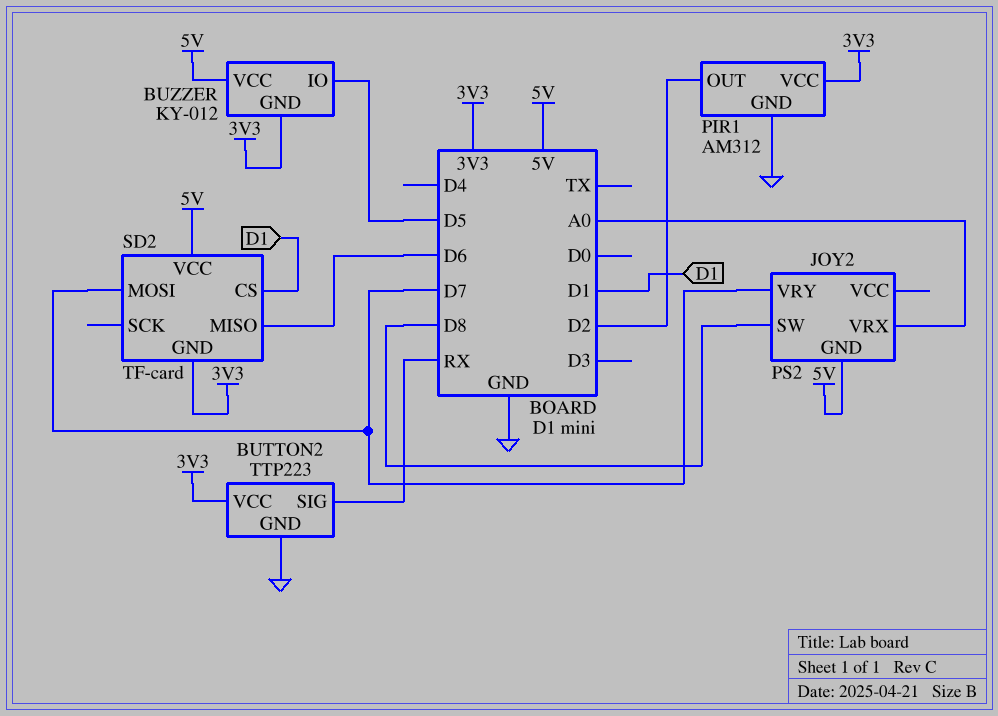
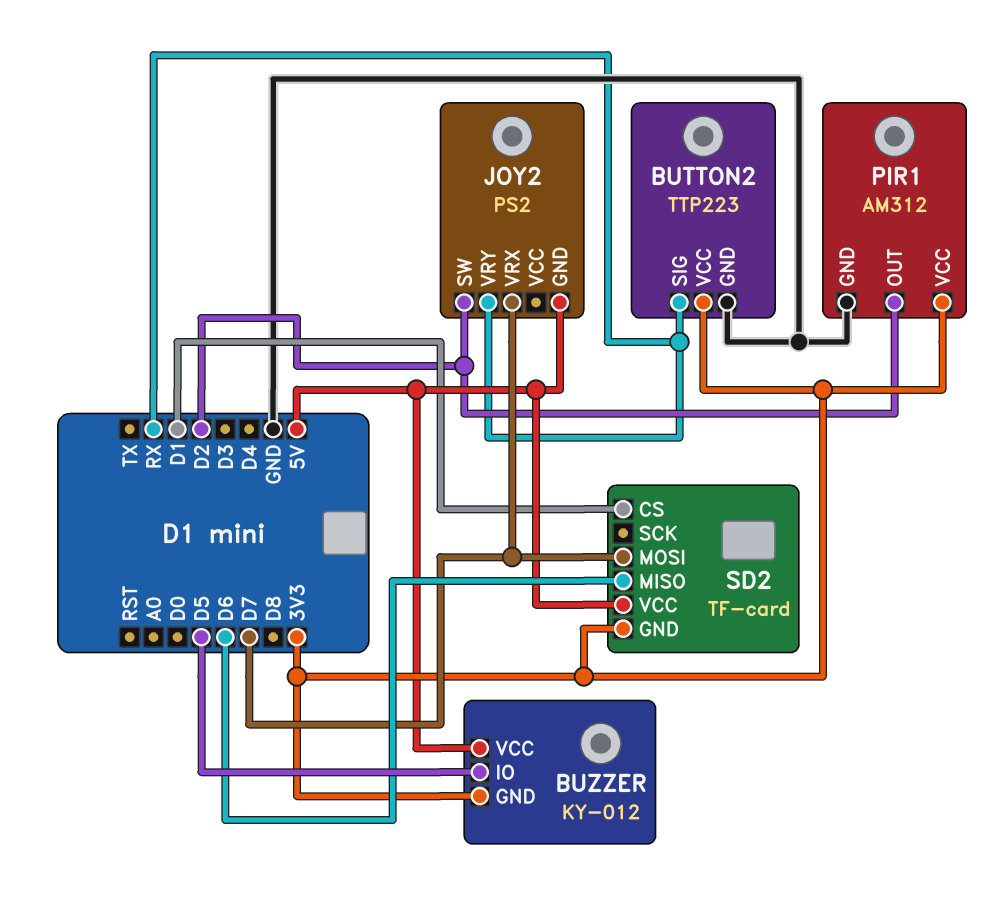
JOY2 pin SW: D8 -> D2
JOY2 pin VRX: A0 -> D7
JOY2 pin VRY: D7 -> RX

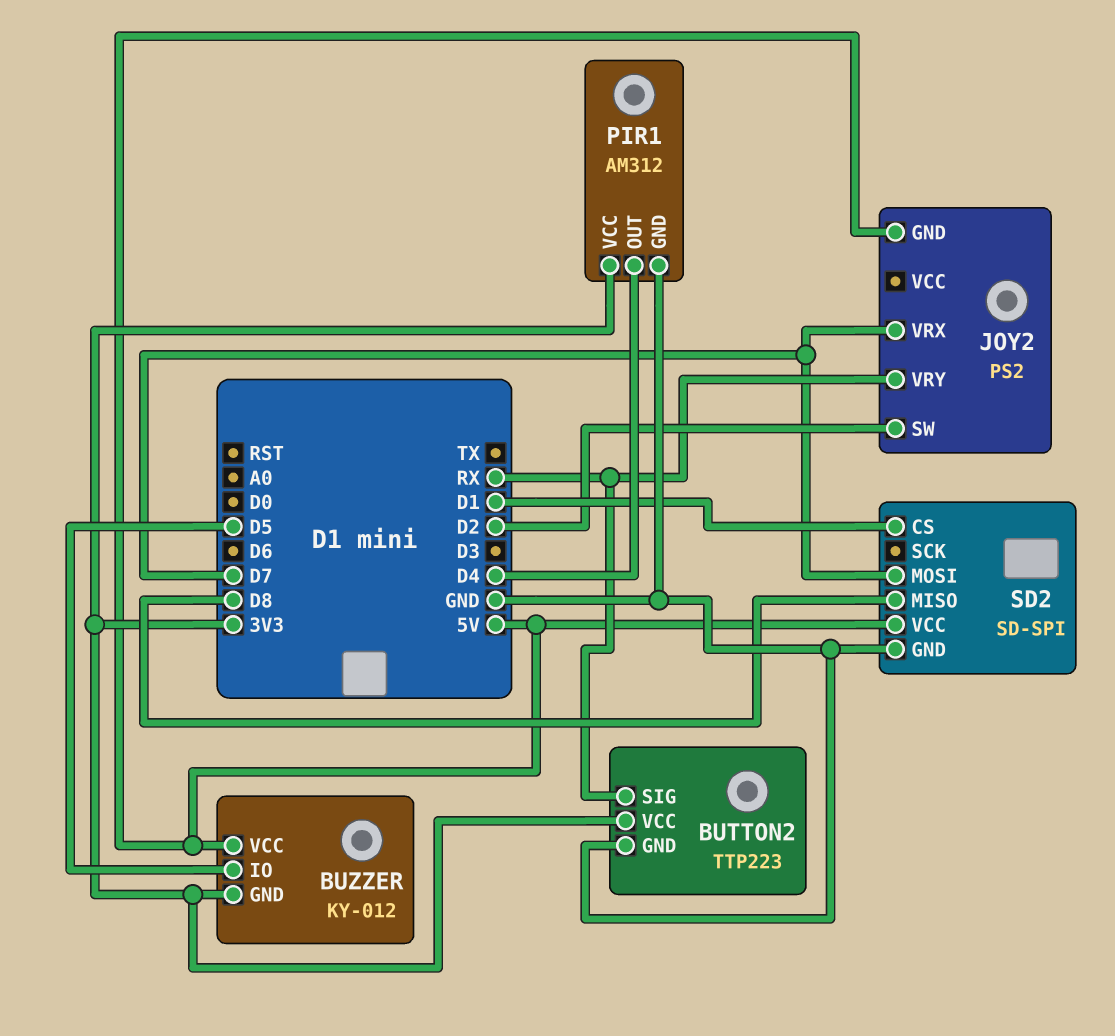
PIR1 pin OUT: D2 -> D4
SD2: TF-card -> SD-SPI
SD2 pin GND: 3V3 -> GND
SD2 pin MISO: D6 -> D8

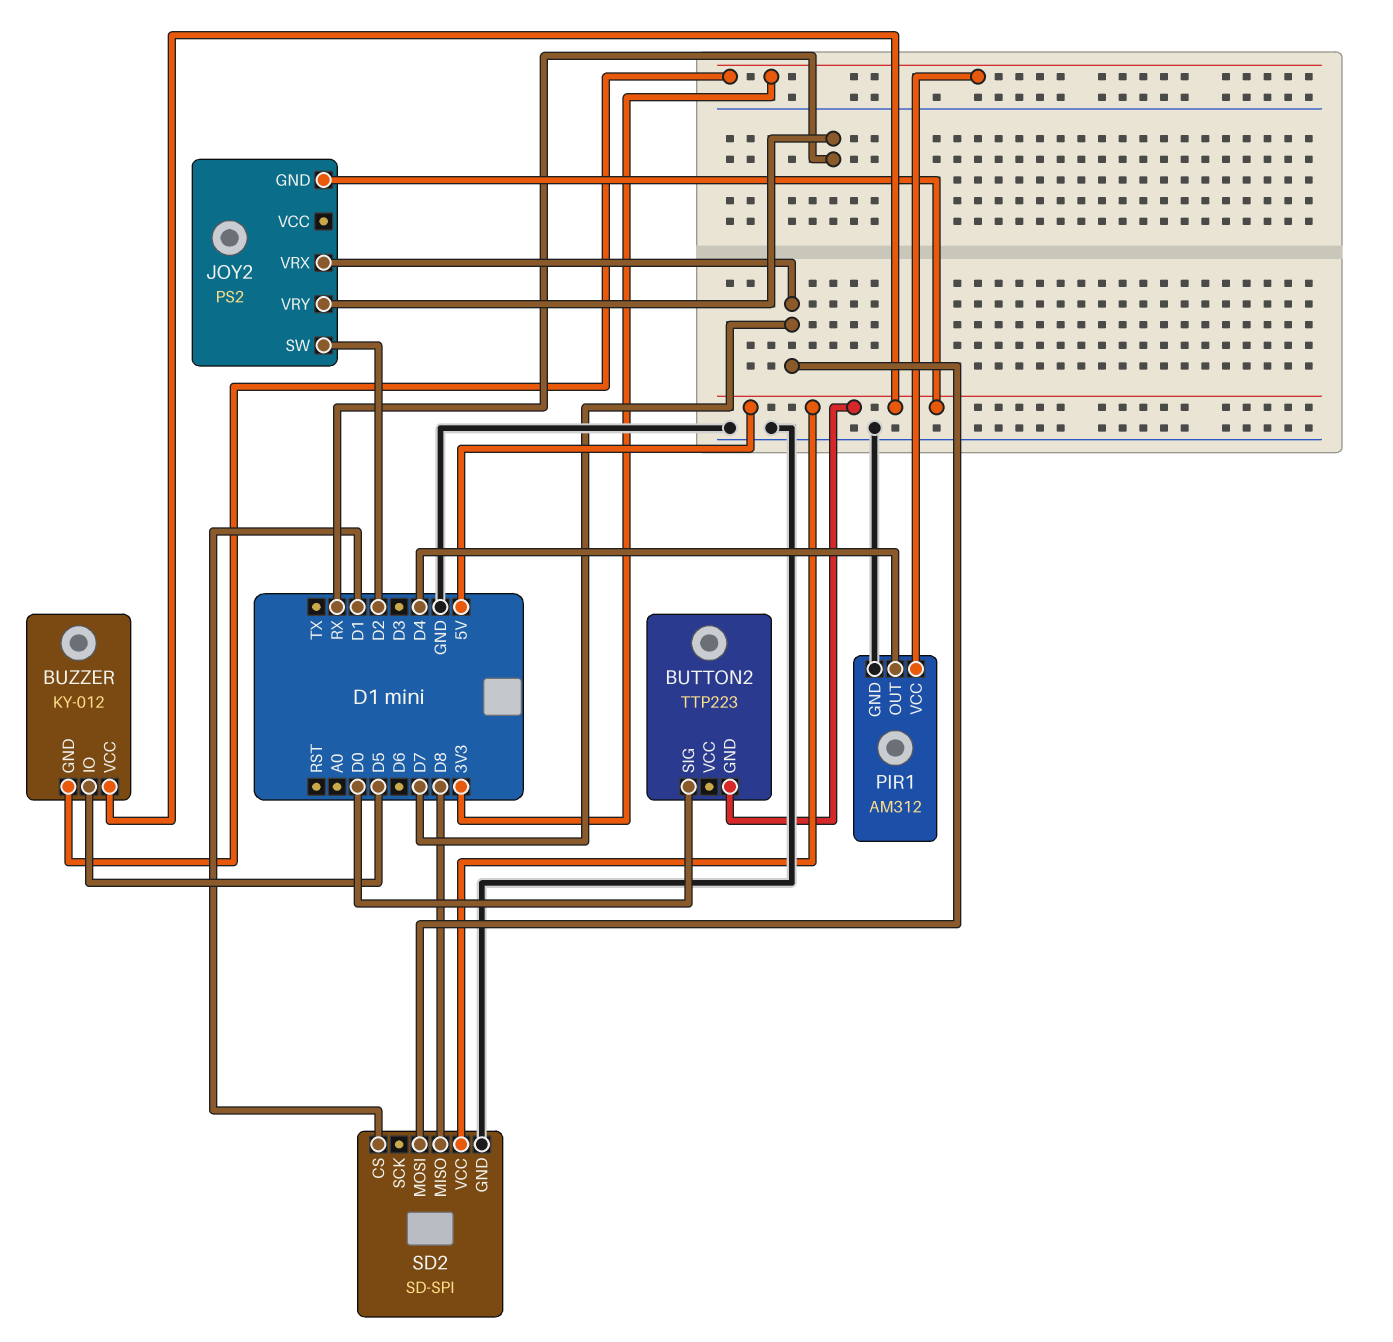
BUTTON2 pin GND: GND -> 5V
BUTTON2 pin SIG: RX -> D0
BUTTON2 pin VCC: 3V3 -> none

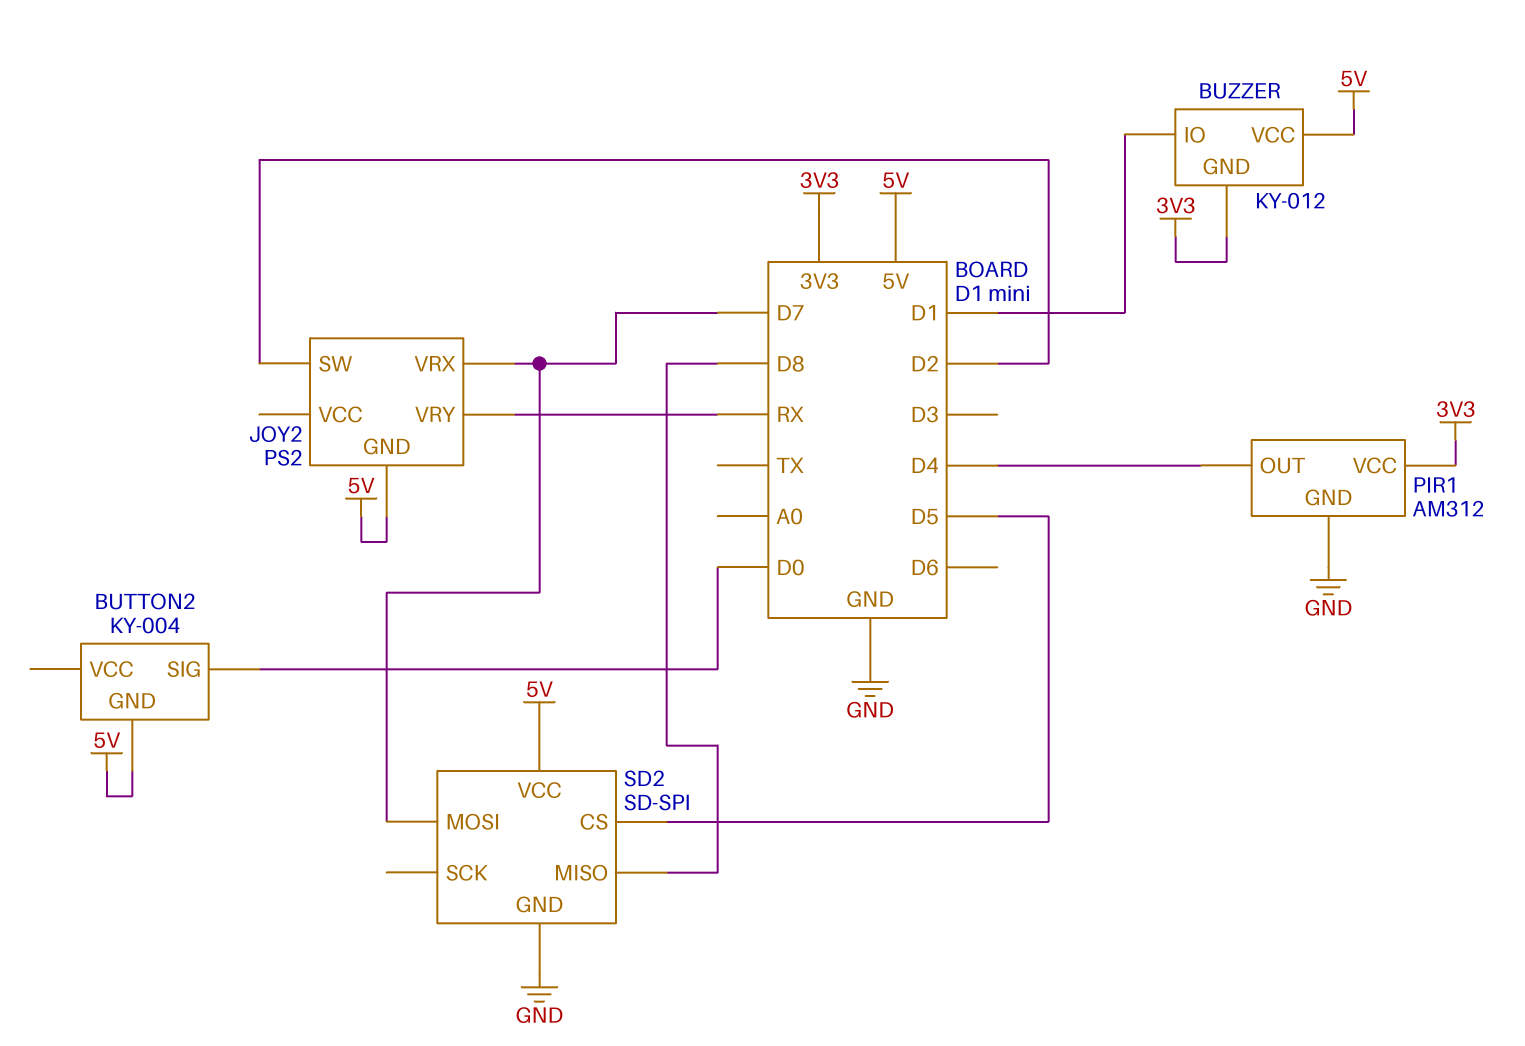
BUTTON2: TTP223 -> KY-004
BUZZER pin IO: D5 -> D1
SD2 pin CS: D1 -> D5

